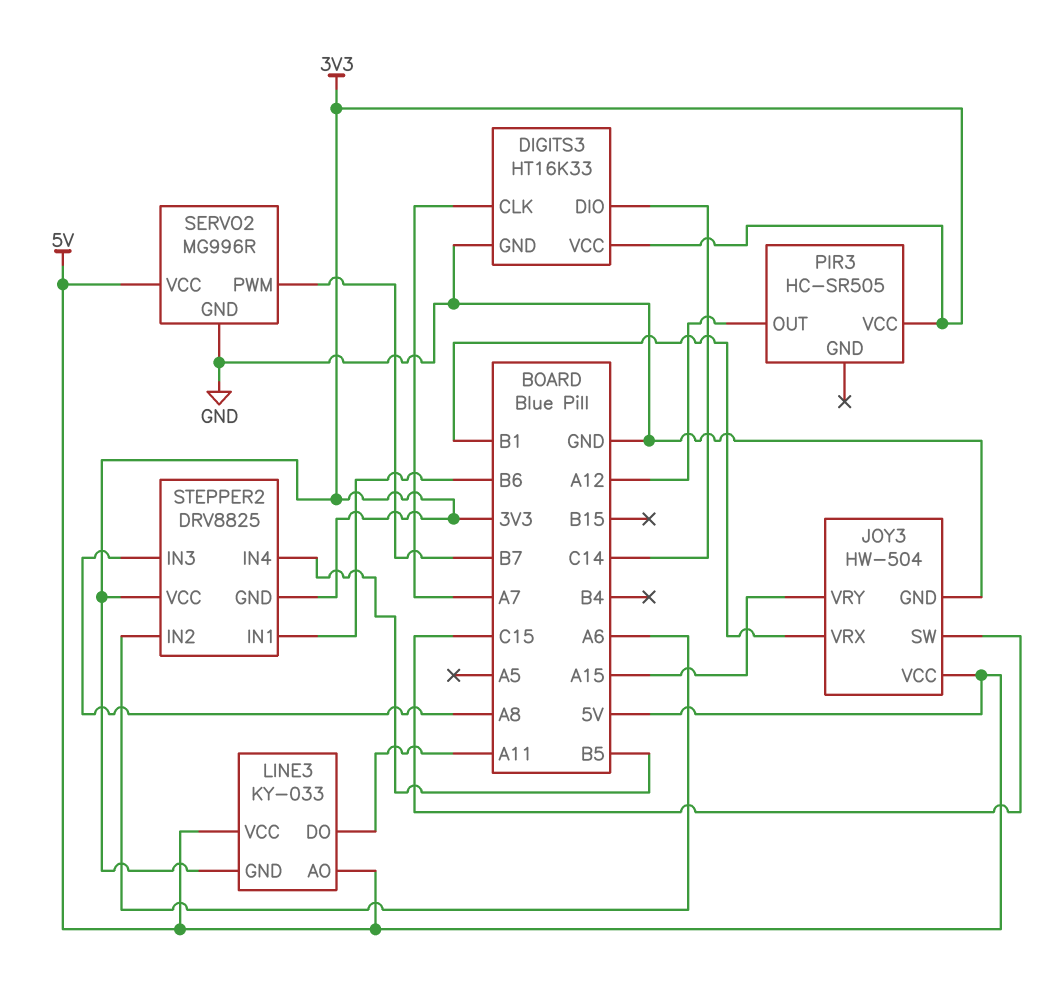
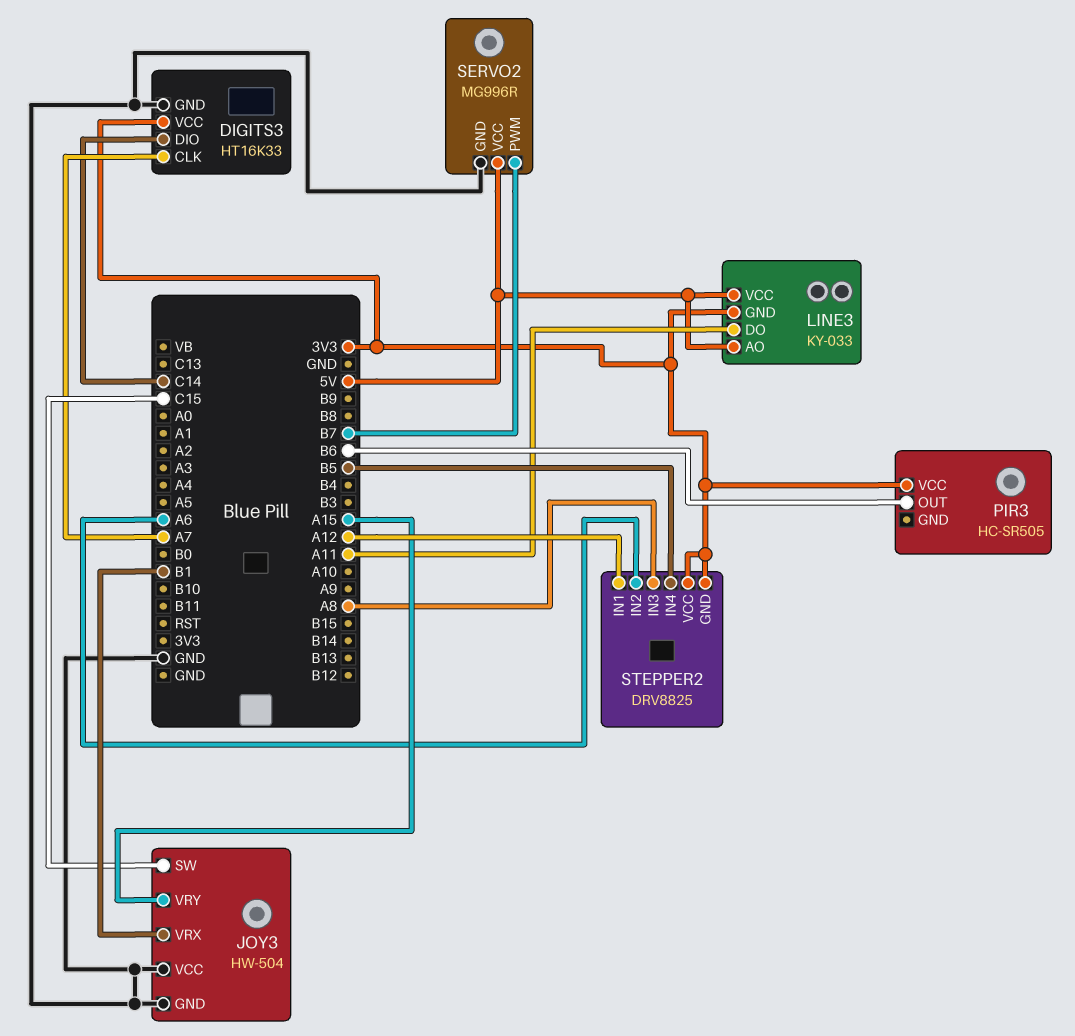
JOY3 pin VCC: 5V -> GND
PIR3 pin OUT: A12 -> B6
STEPPER2 pin IN1: B6 -> A12

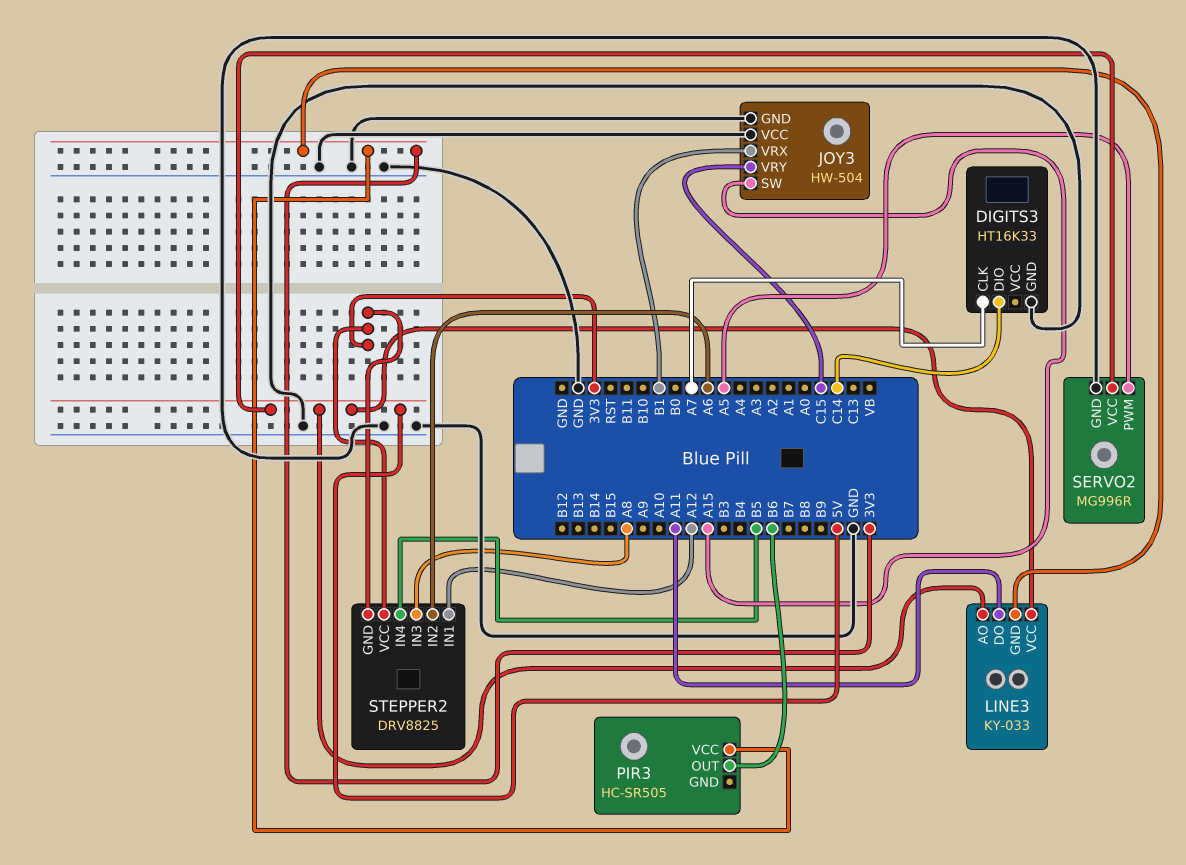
DIGITS3 pin VCC: 3V3 -> none
JOY3 pin SW: C15 -> A15
JOY3 pin VRY: A15 -> C15
SERVO2 pin PWM: B7 -> A5

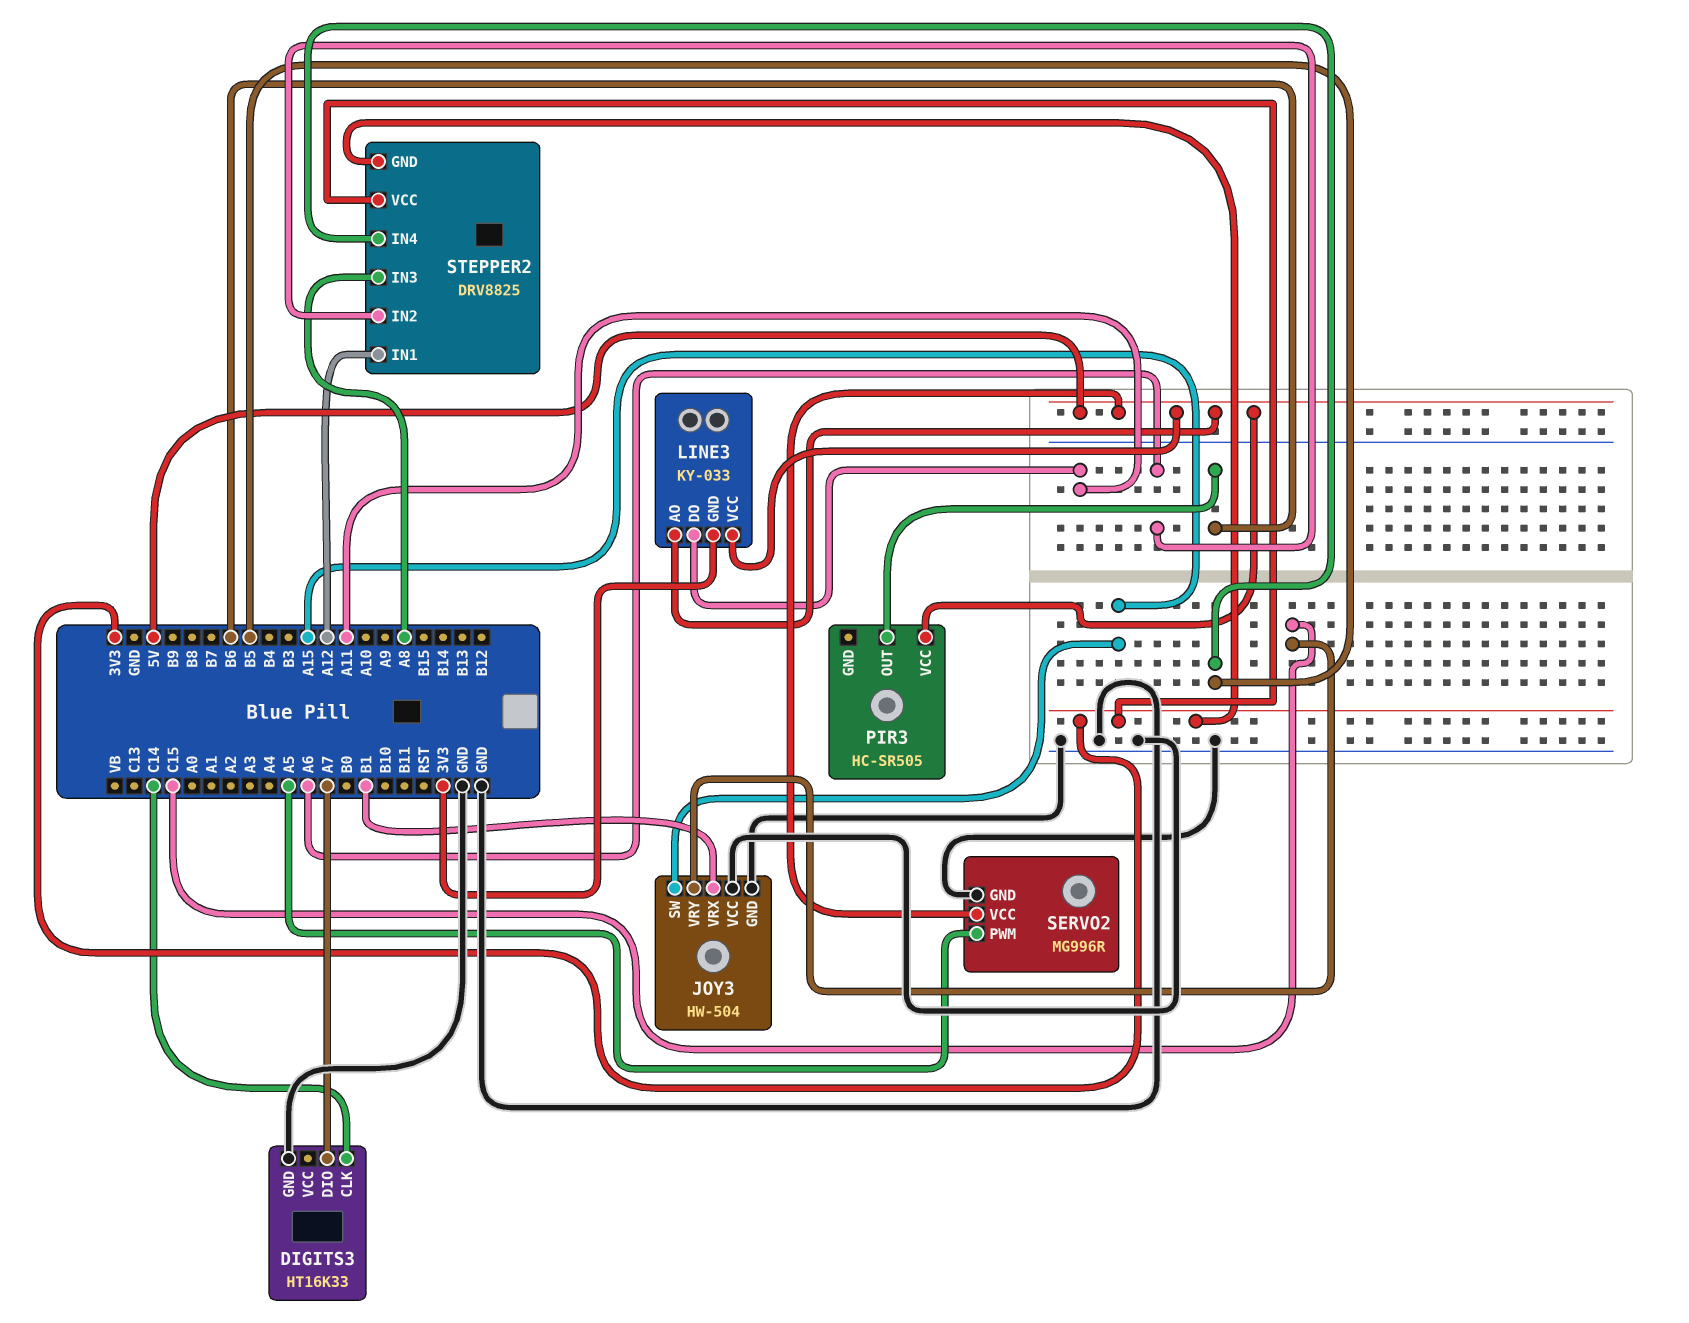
DIGITS3 pin CLK: A7 -> C14
DIGITS3 pin DIO: C14 -> A7
PIR3 pin VCC: 3V3 -> 5V

